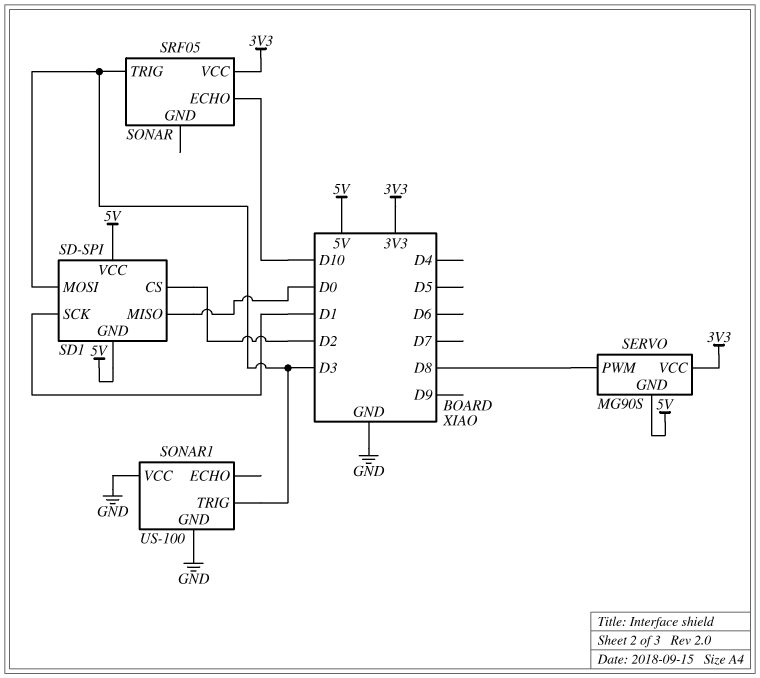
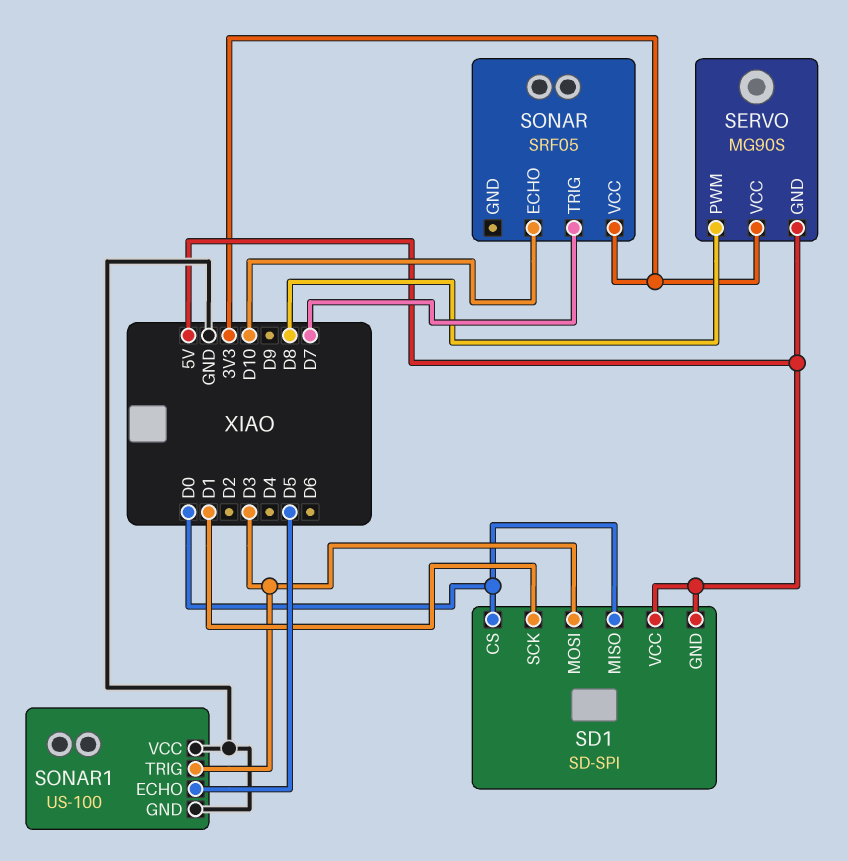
SD1 pin CS: D2 -> D0
SONAR pin TRIG: D3 -> D7
SONAR1 pin ECHO: none -> D5

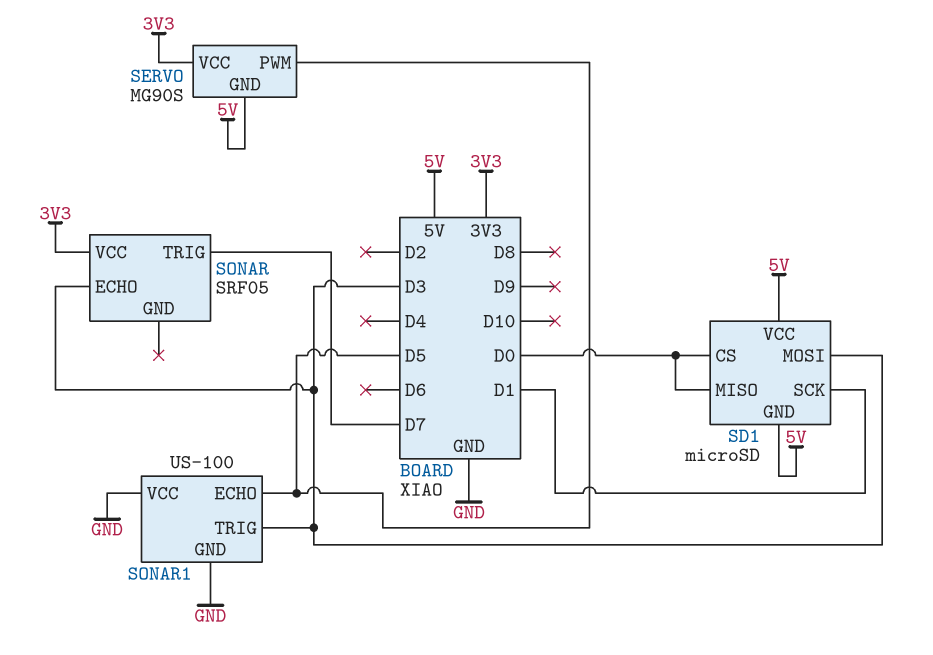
SD1: SD-SPI -> microSD
SERVO pin PWM: D8 -> D5
SONAR pin ECHO: D10 -> D3

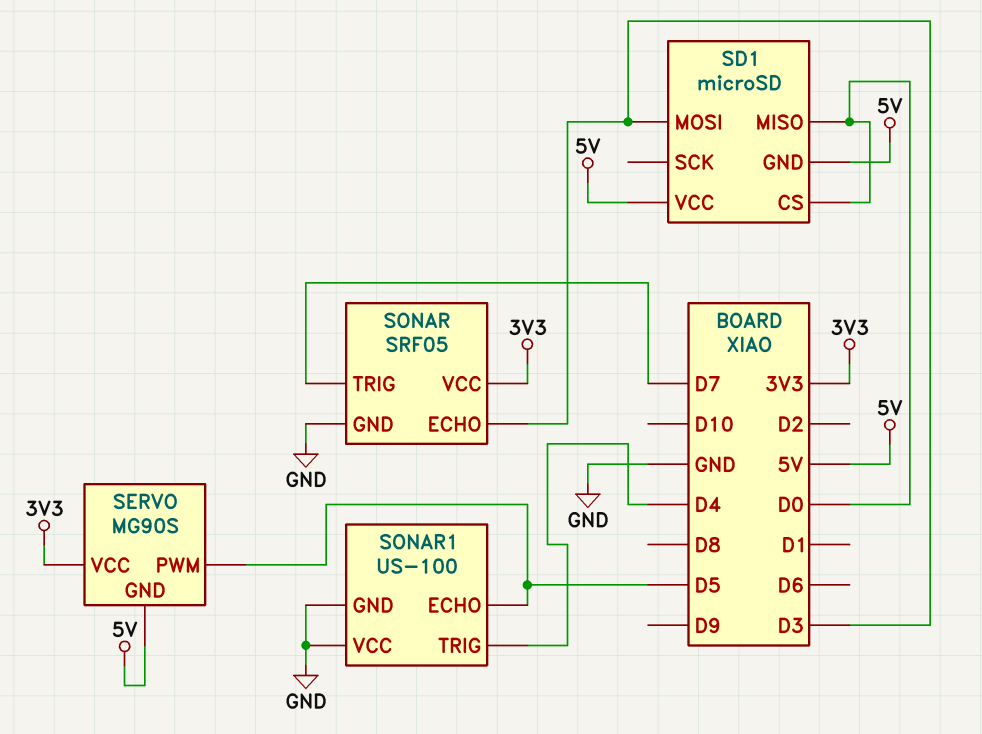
SD1 pin SCK: D1 -> none
SONAR pin GND: none -> GND
SONAR1 pin TRIG: D3 -> D4

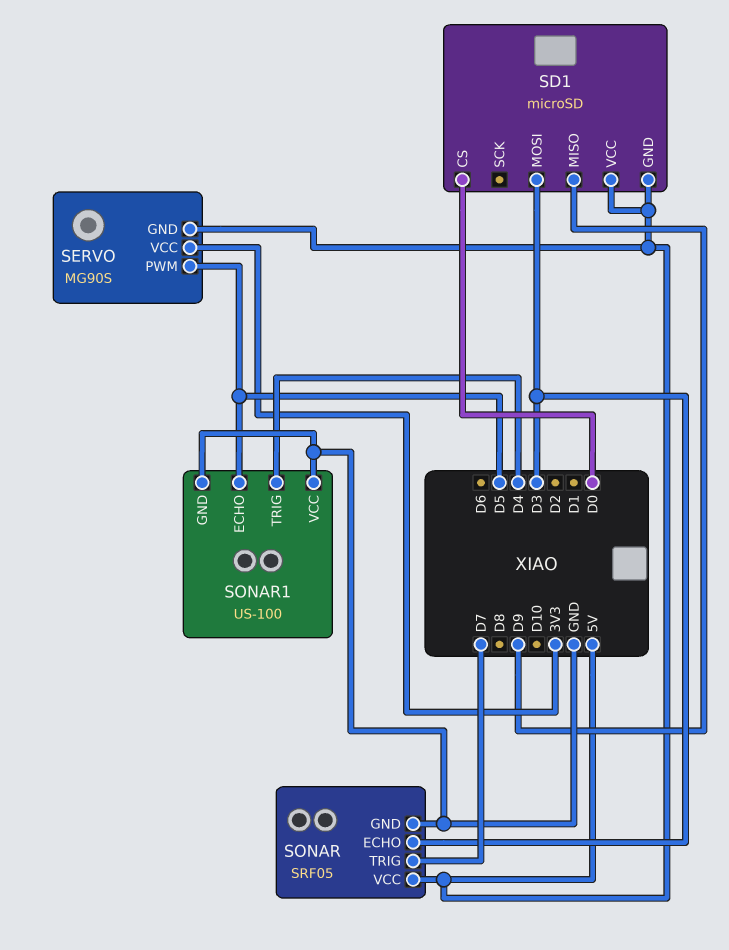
SD1 pin MISO: D0 -> D9
SONAR pin VCC: 3V3 -> 5V

